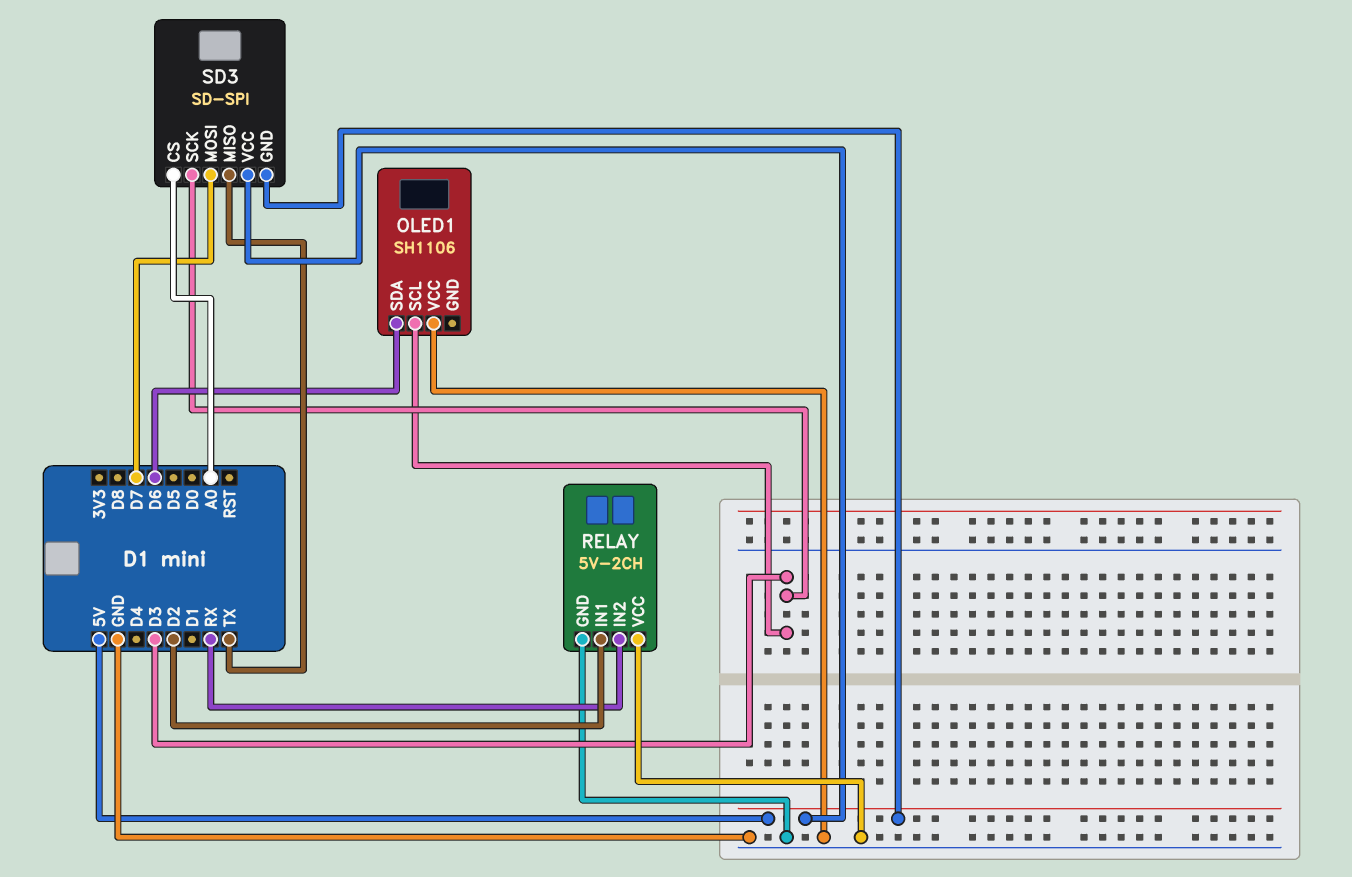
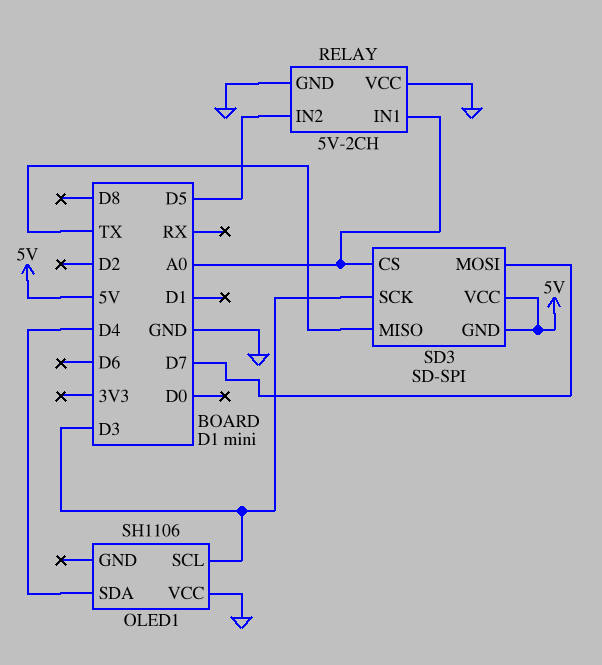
OLED1 pin SDA: D6 -> D4
RELAY pin IN1: D2 -> A0
RELAY pin IN2: RX -> D5

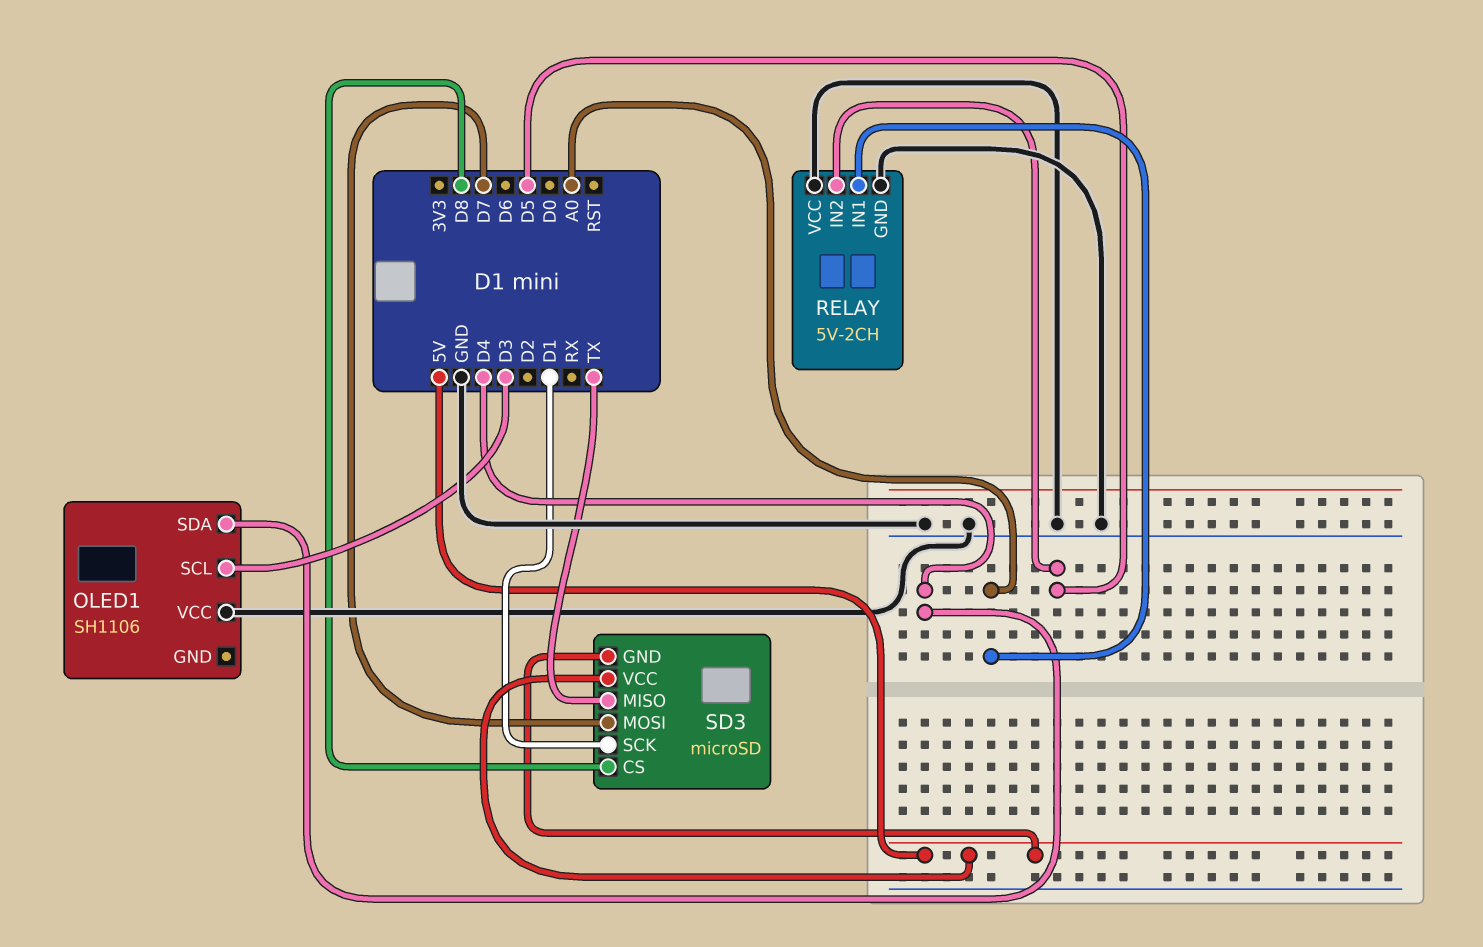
SD3: SD-SPI -> microSD
SD3 pin CS: A0 -> D8
SD3 pin SCK: D3 -> D1

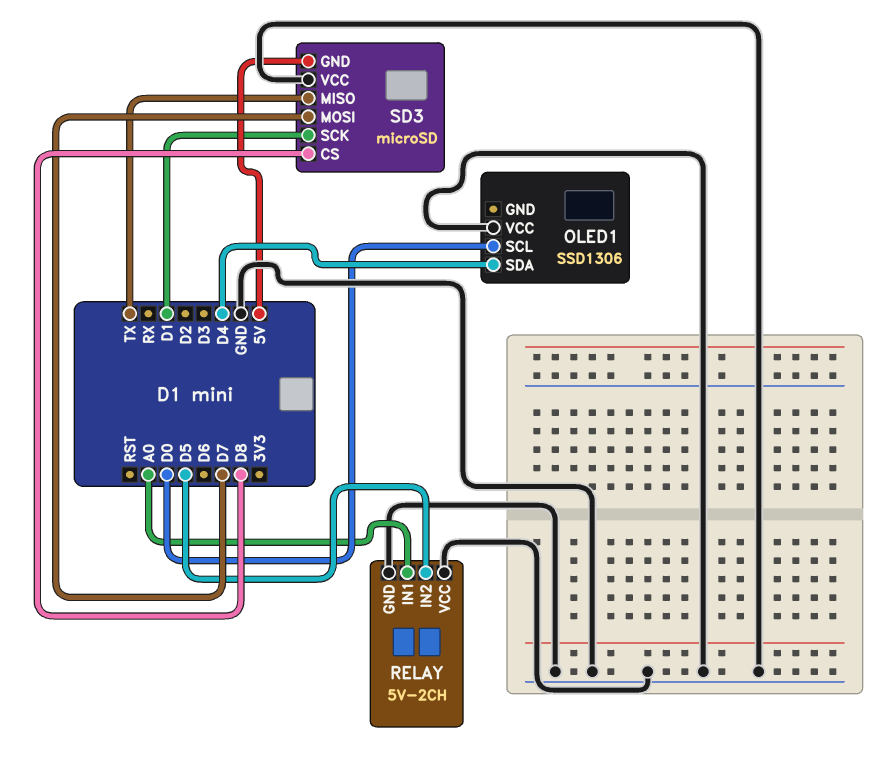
OLED1: SH1106 -> SSD1306
OLED1 pin SCL: D3 -> D0
SD3 pin VCC: 5V -> GND

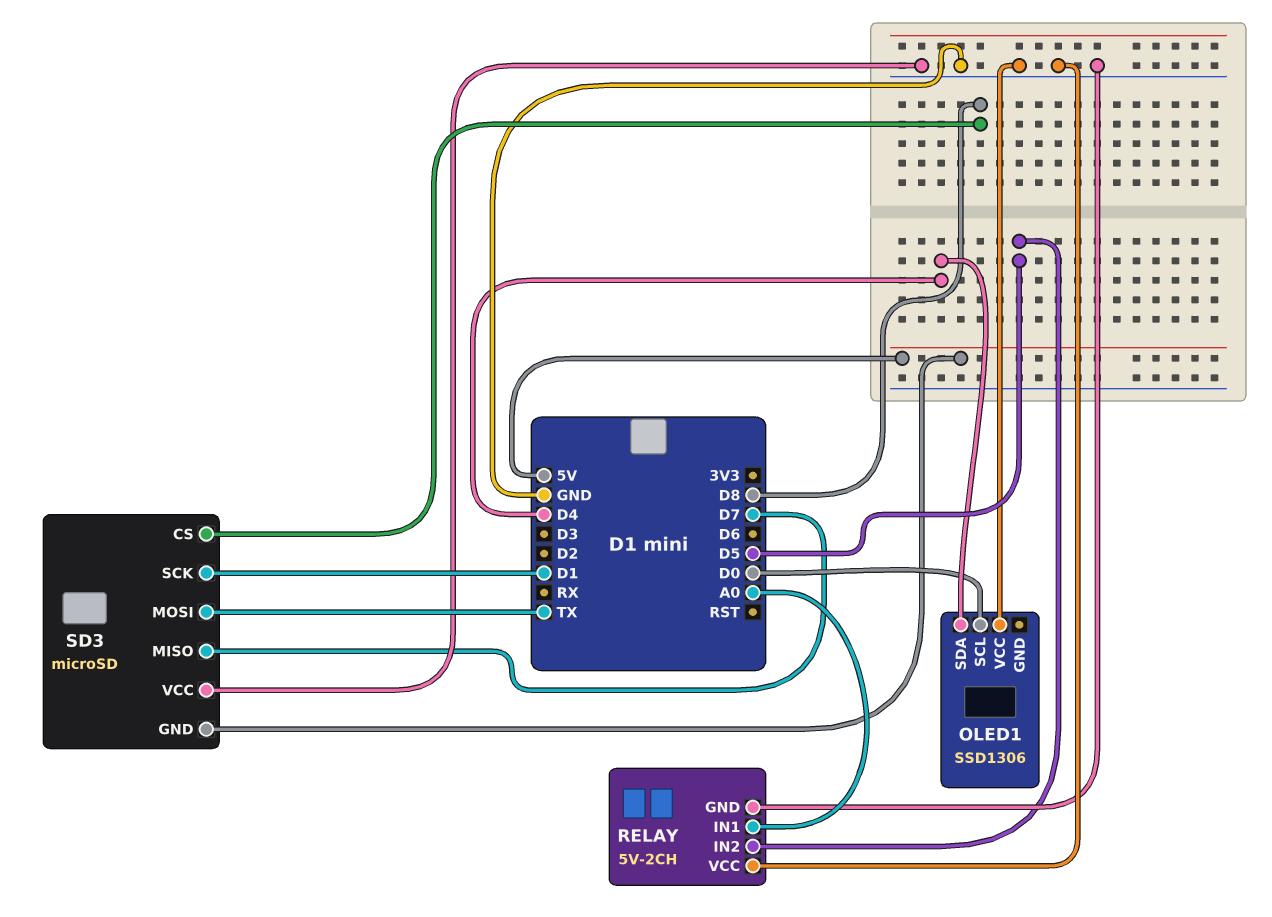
SD3 pin MISO: TX -> D7
SD3 pin MOSI: D7 -> TX

